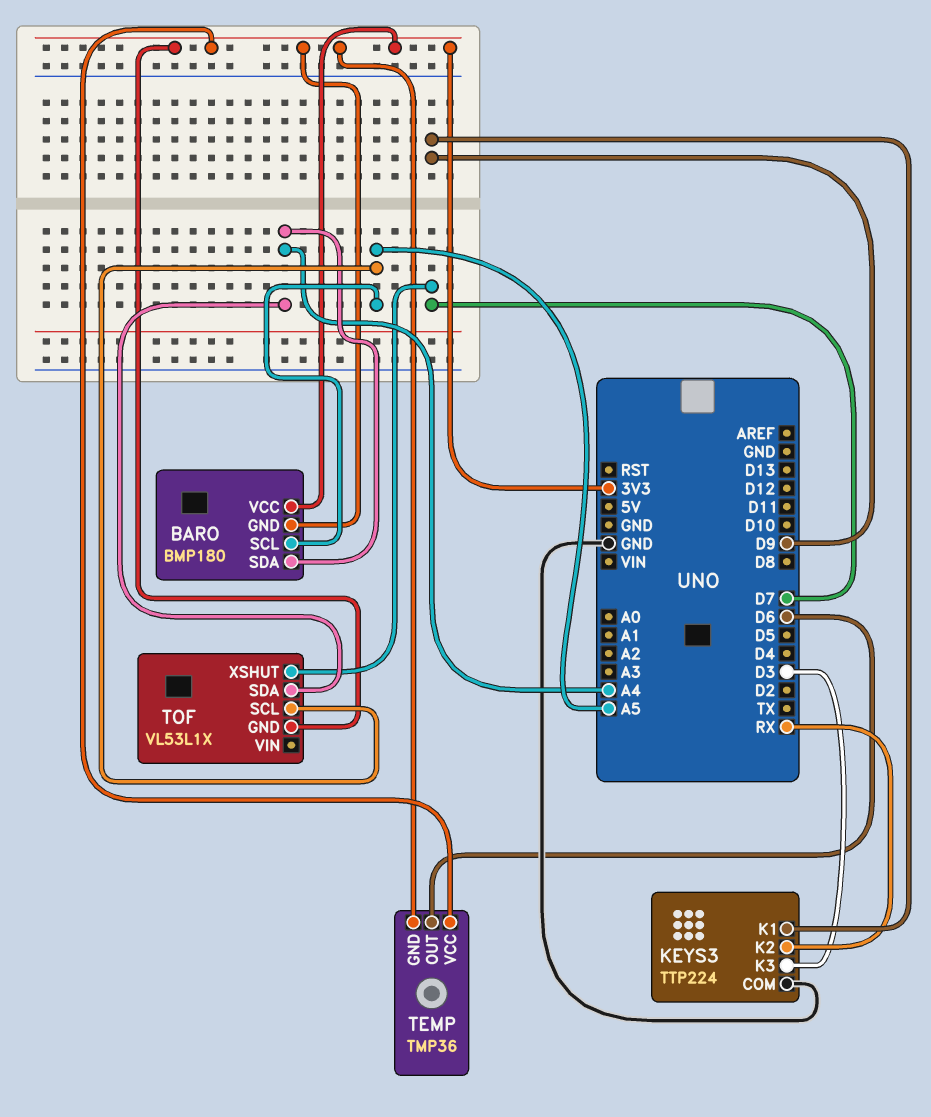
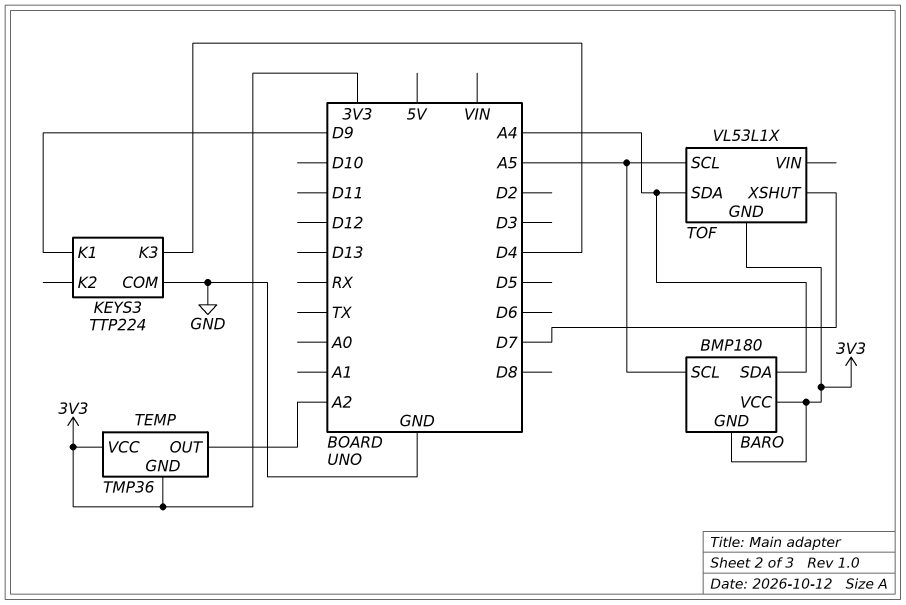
KEYS3 pin K2: RX -> none
KEYS3 pin K3: D3 -> D4
TEMP pin OUT: D6 -> A2

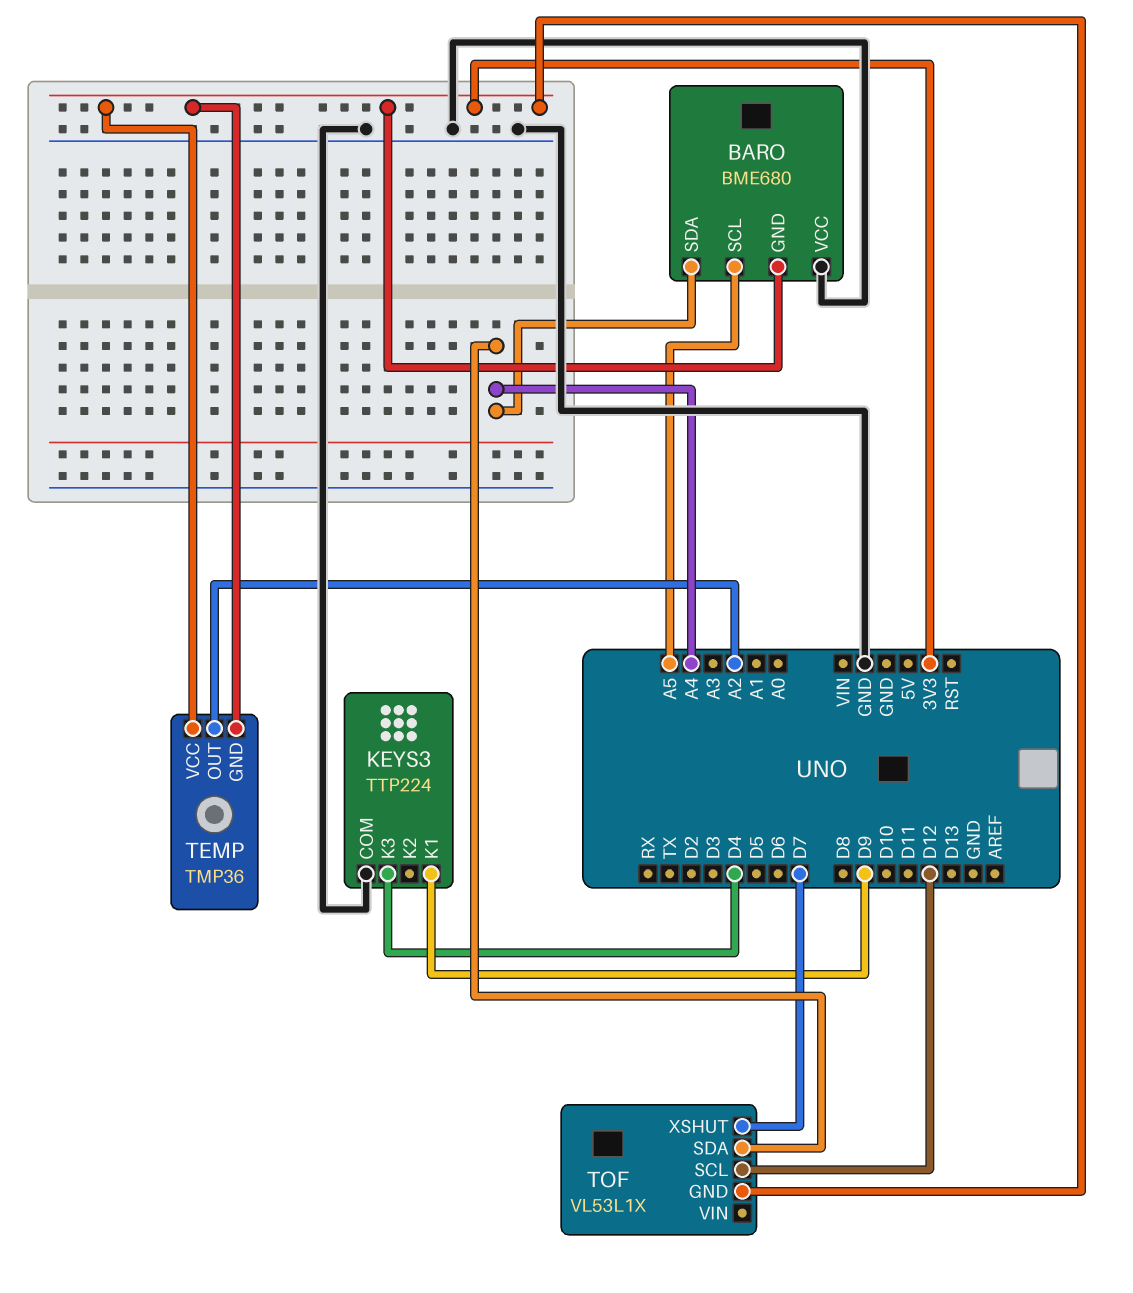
BARO: BMP180 -> BME680
BARO pin VCC: 3V3 -> GND
TOF pin SCL: A5 -> D12

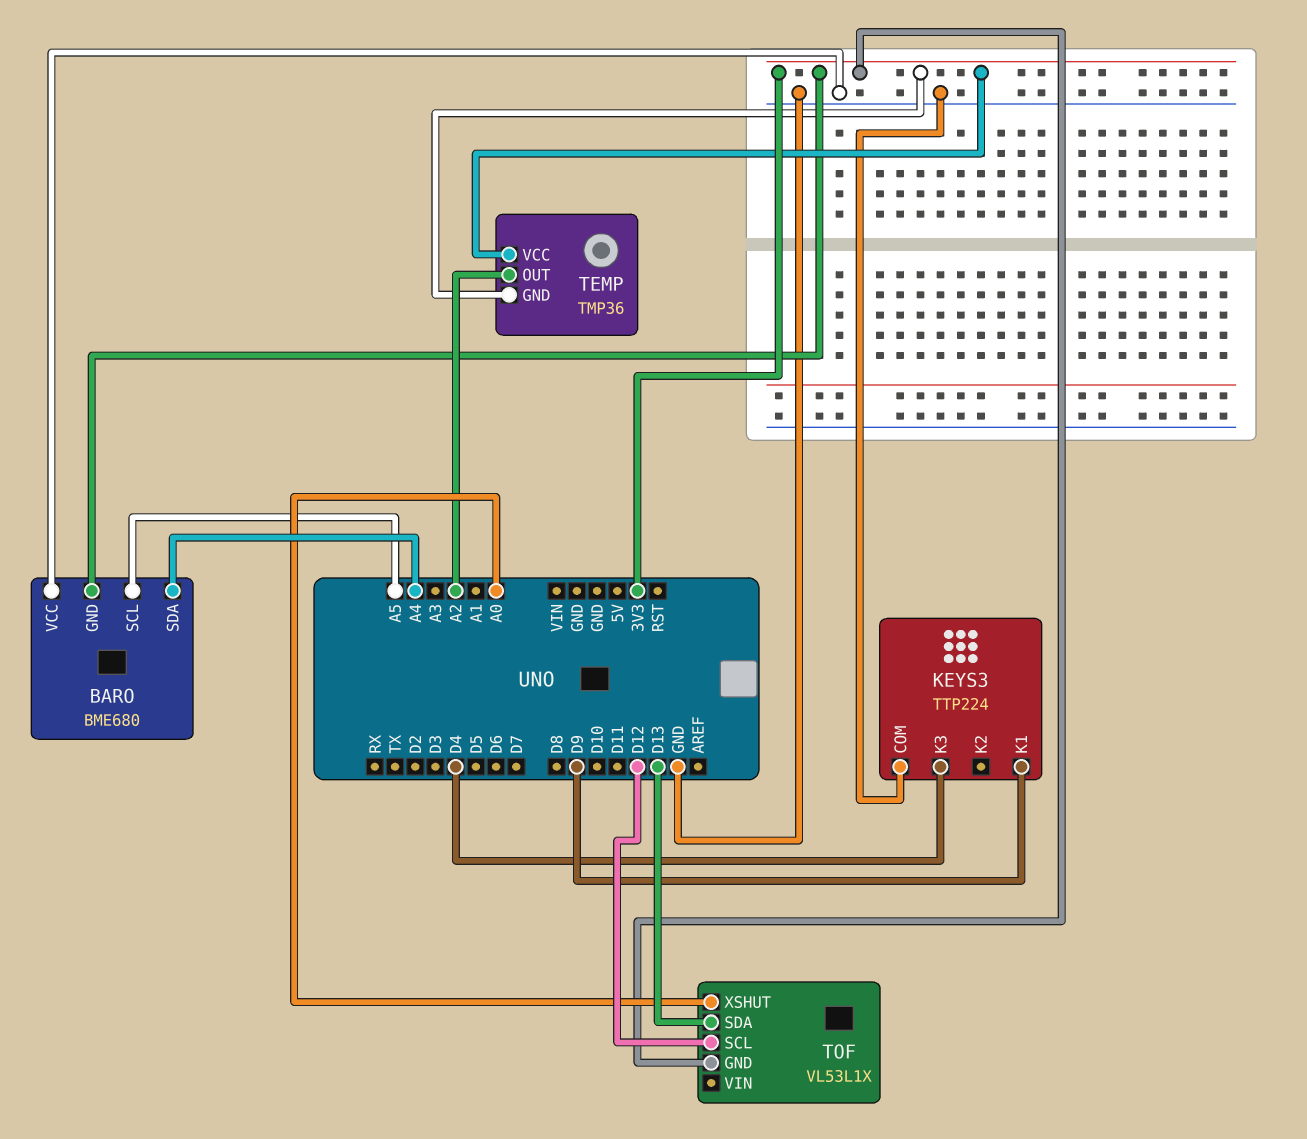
TOF pin SDA: A4 -> D13
TOF pin XSHUT: D7 -> A0

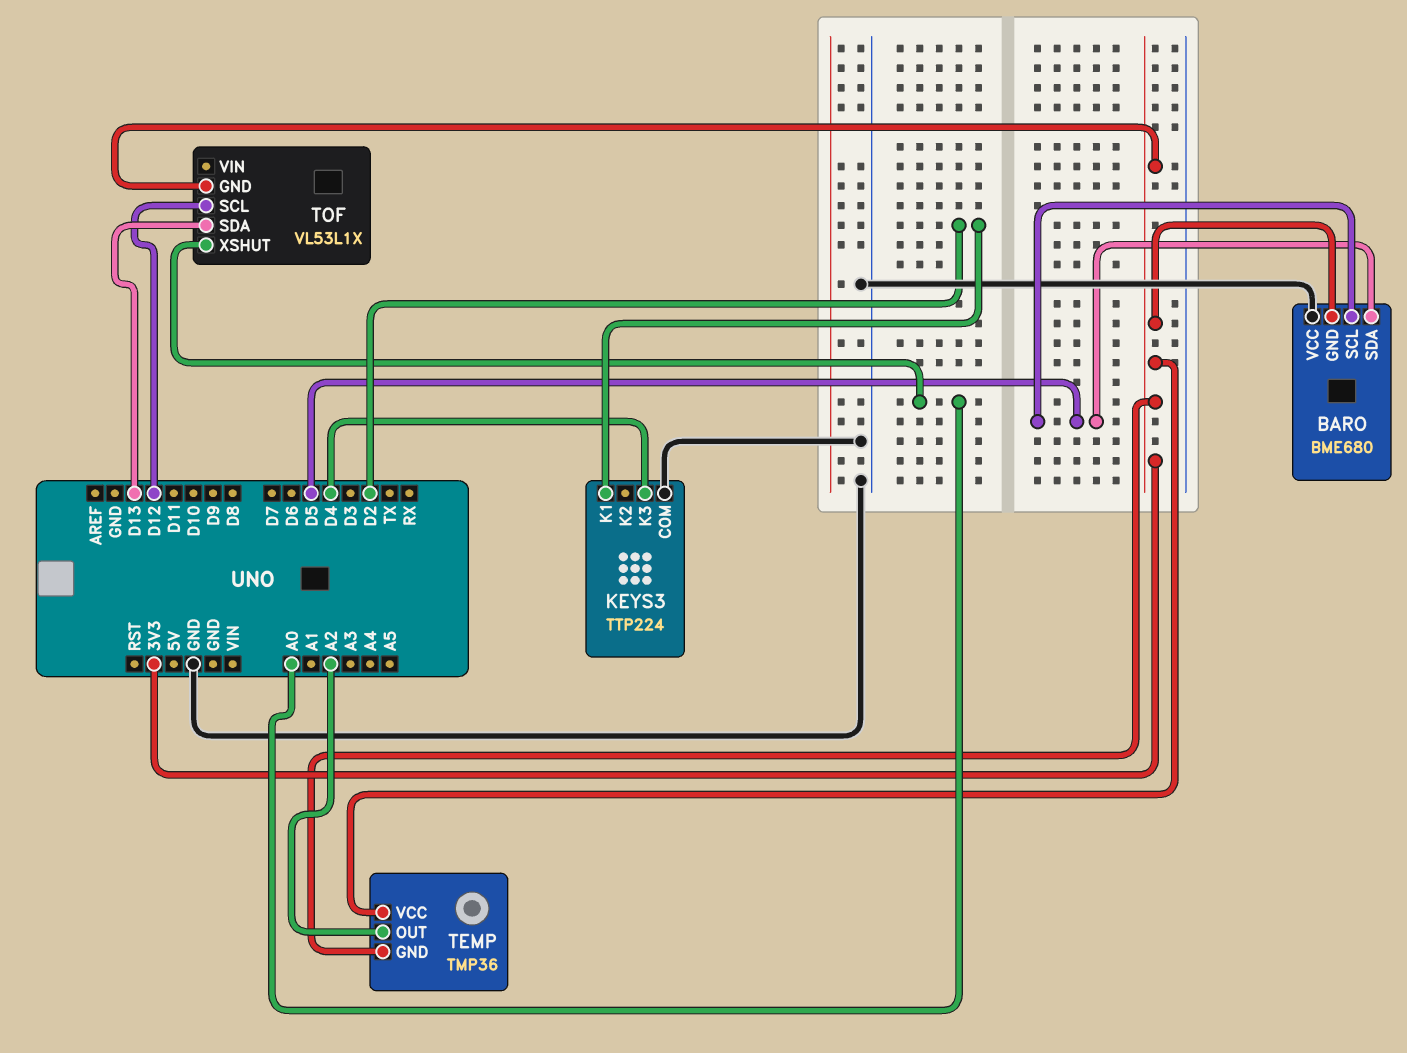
BARO pin SCL: A5 -> D5
BARO pin SDA: A4 -> D5
KEYS3 pin K1: D9 -> D2

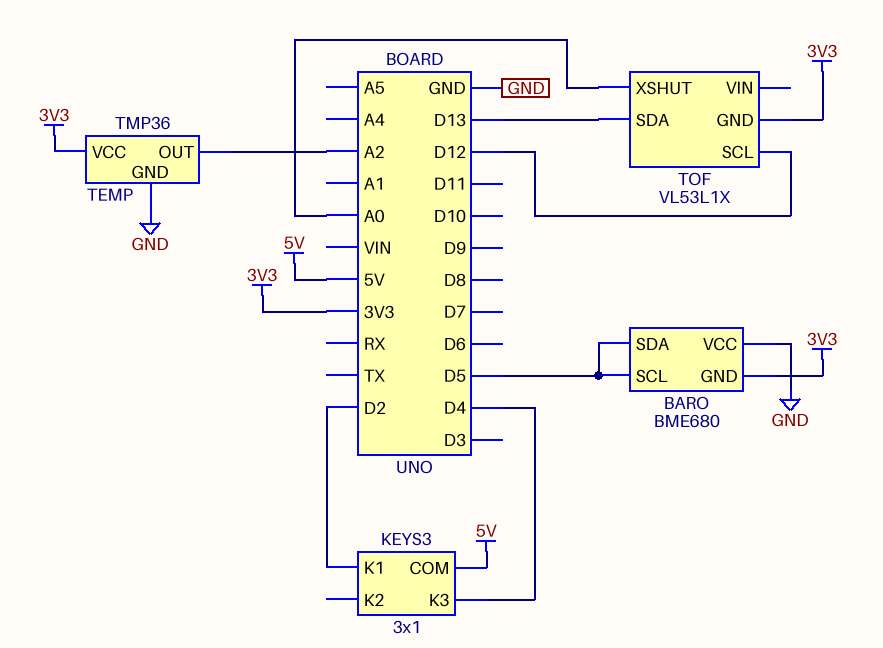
KEYS3: TTP224 -> 3x1
KEYS3 pin COM: GND -> 5V
TEMP pin GND: 3V3 -> GND

